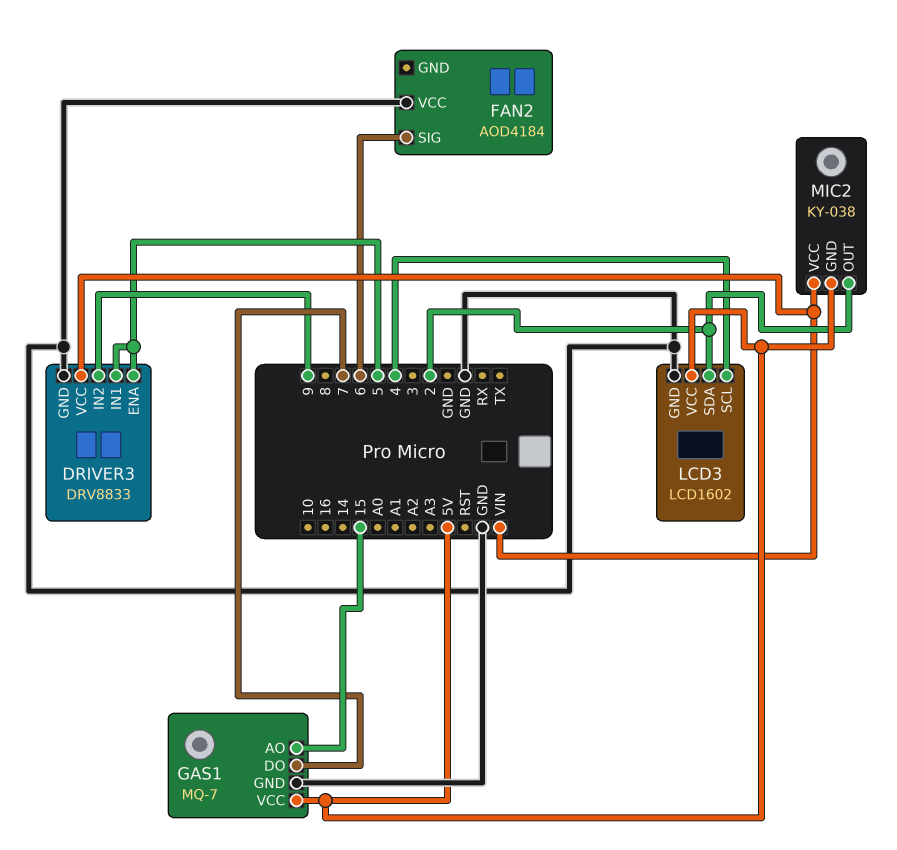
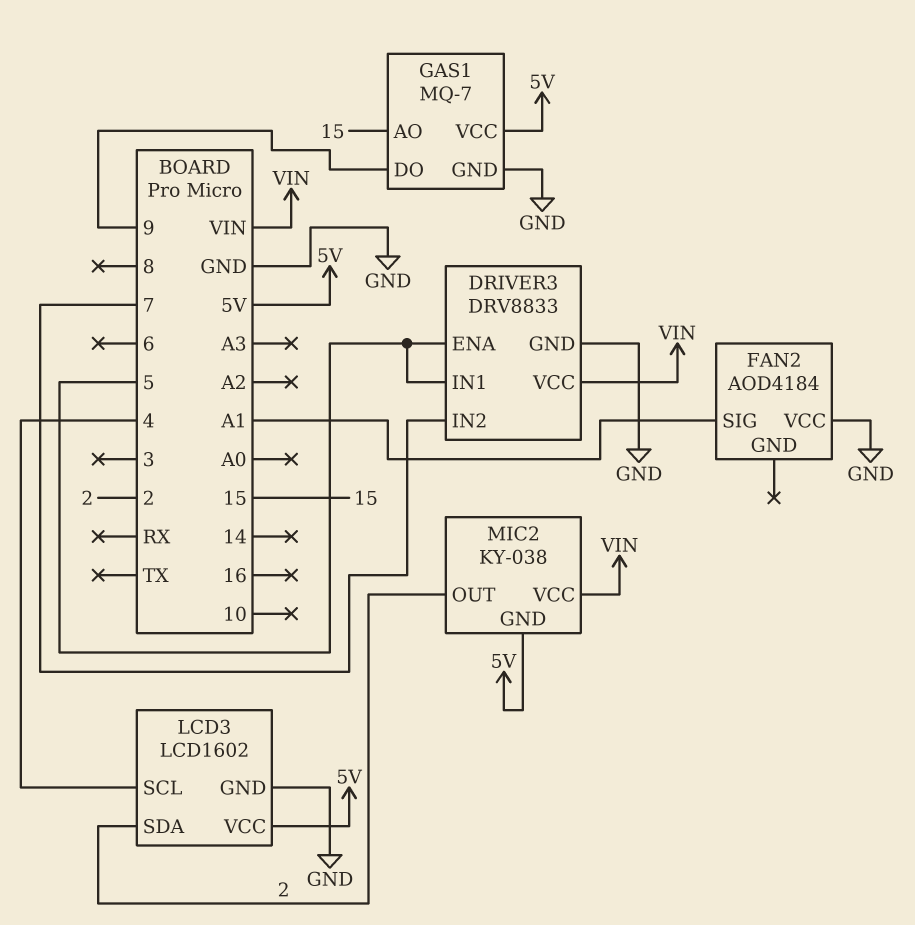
DRIVER3 pin IN2: 9 -> 7
FAN2 pin SIG: 6 -> A1
GAS1 pin DO: 7 -> 9

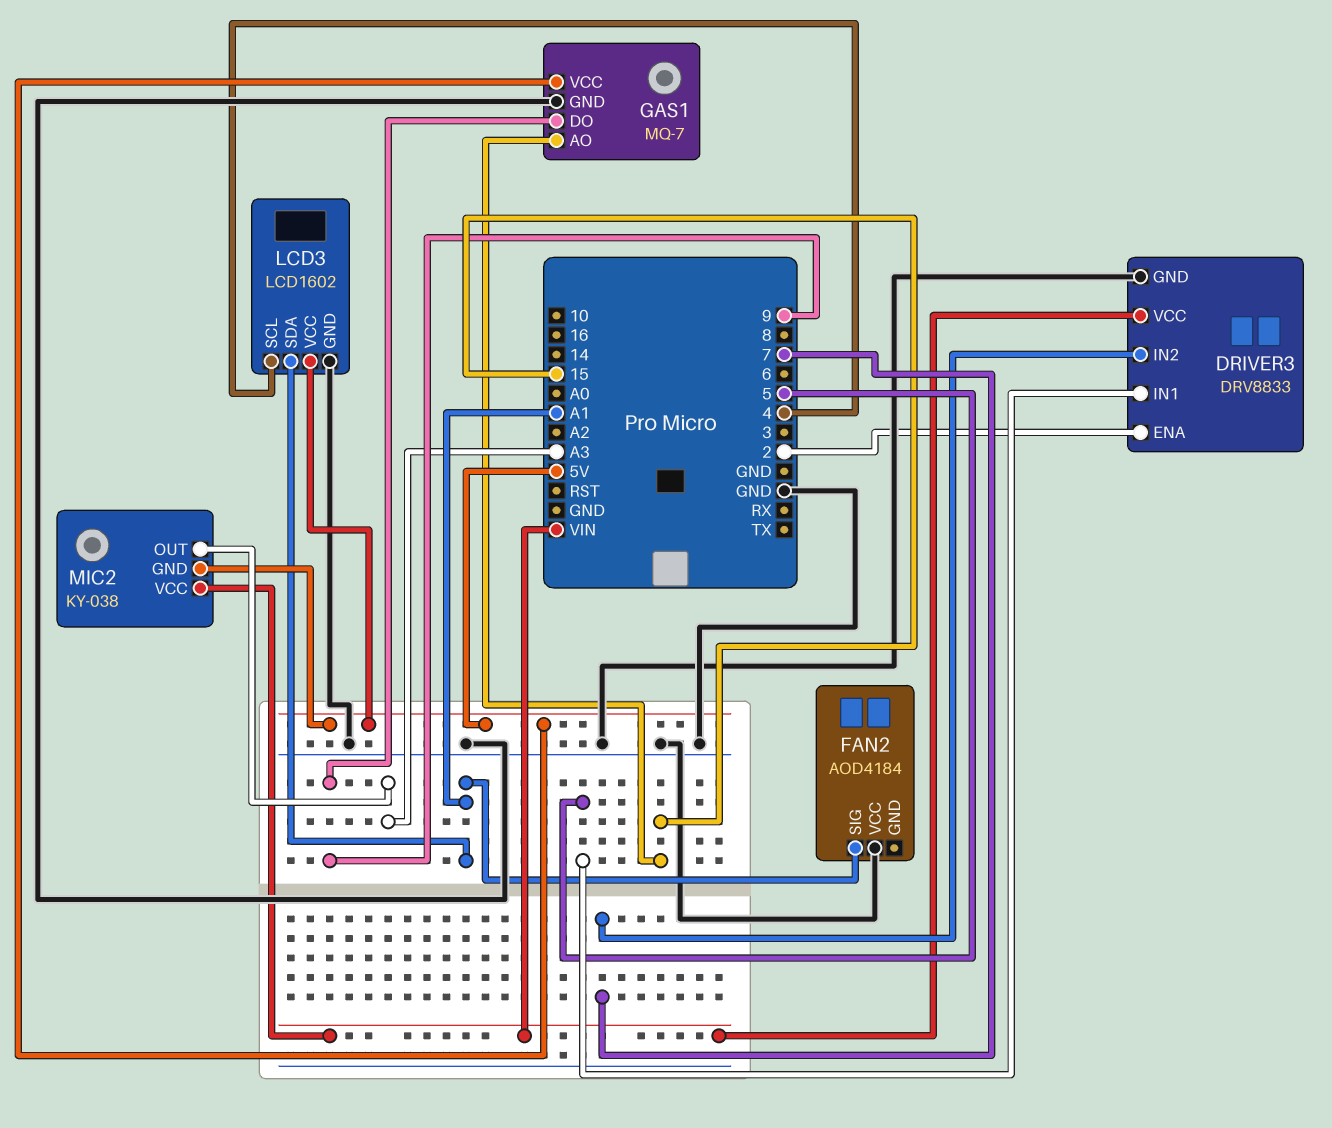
DRIVER3 pin ENA: 5 -> 2
LCD3 pin SDA: 2 -> A1
MIC2 pin OUT: 2 -> A3

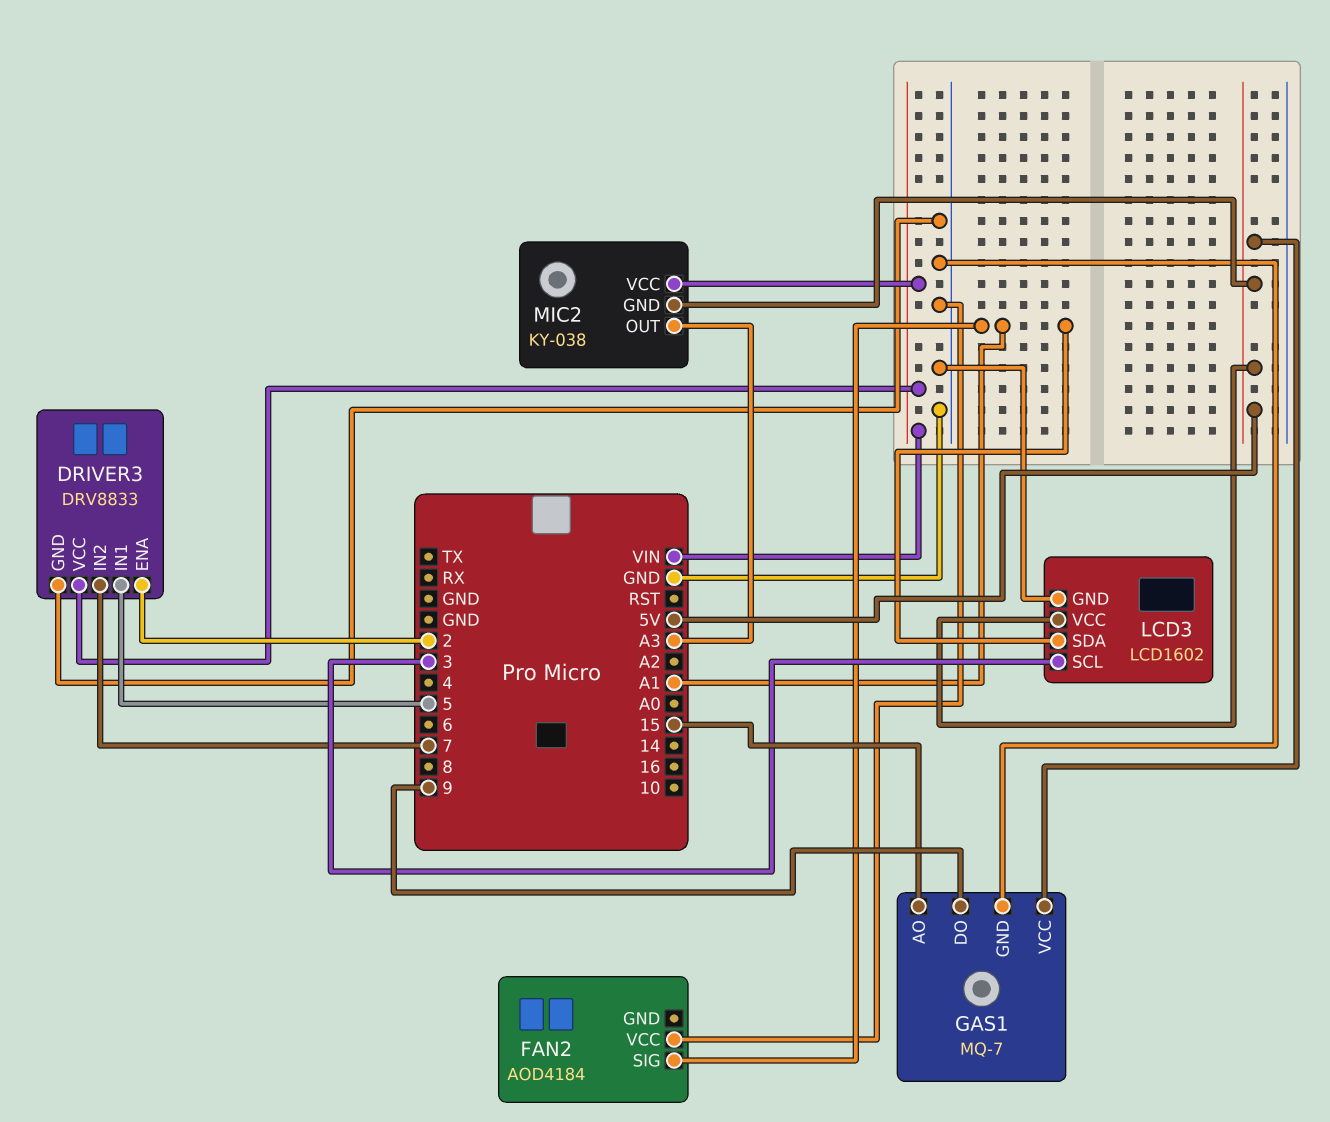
LCD3 pin SCL: 4 -> 3

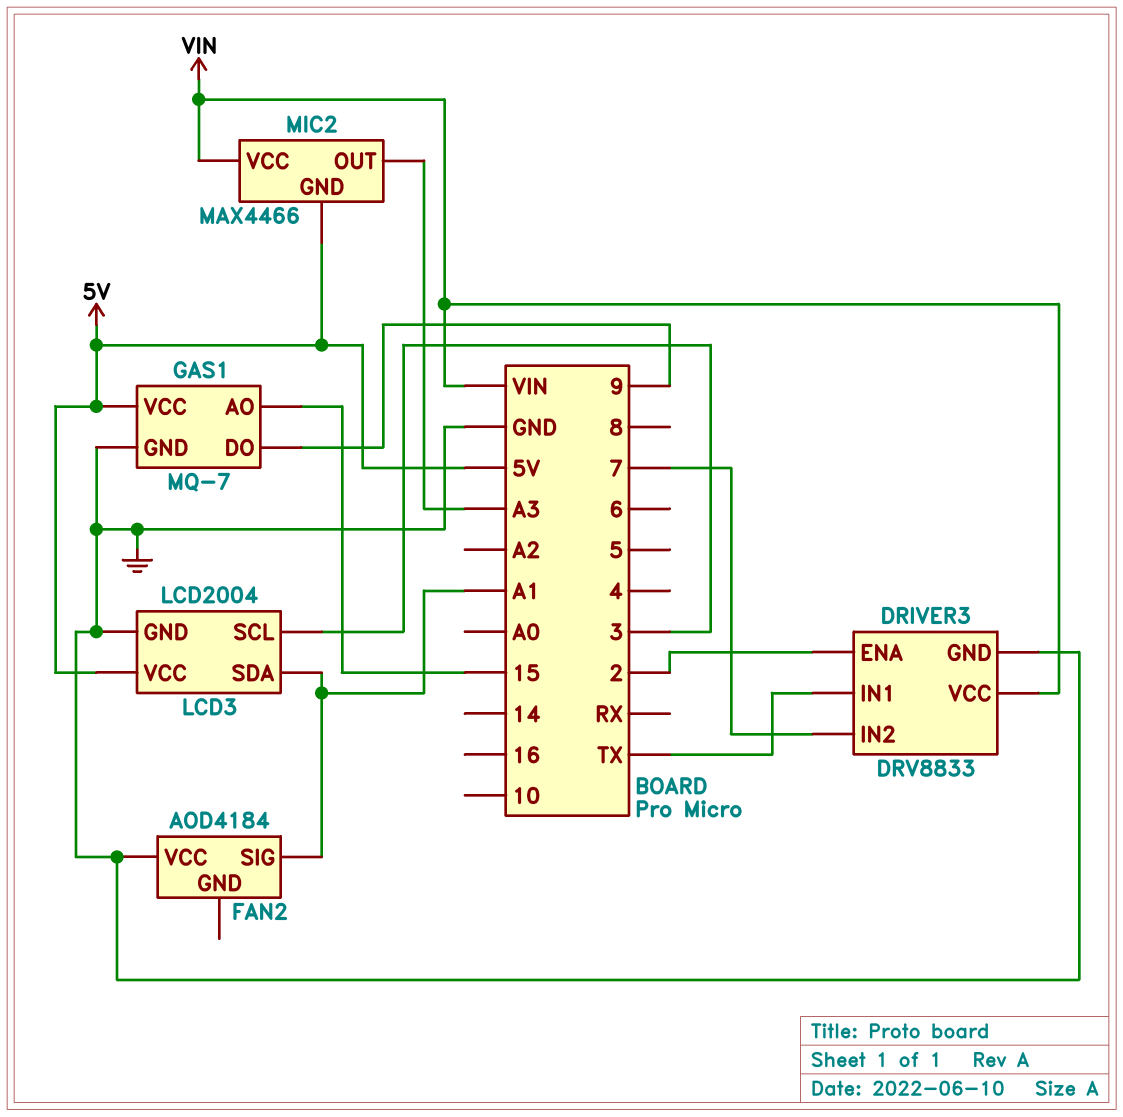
DRIVER3 pin IN1: 5 -> TX
LCD3: LCD1602 -> LCD2004
MIC2: KY-038 -> MAX4466

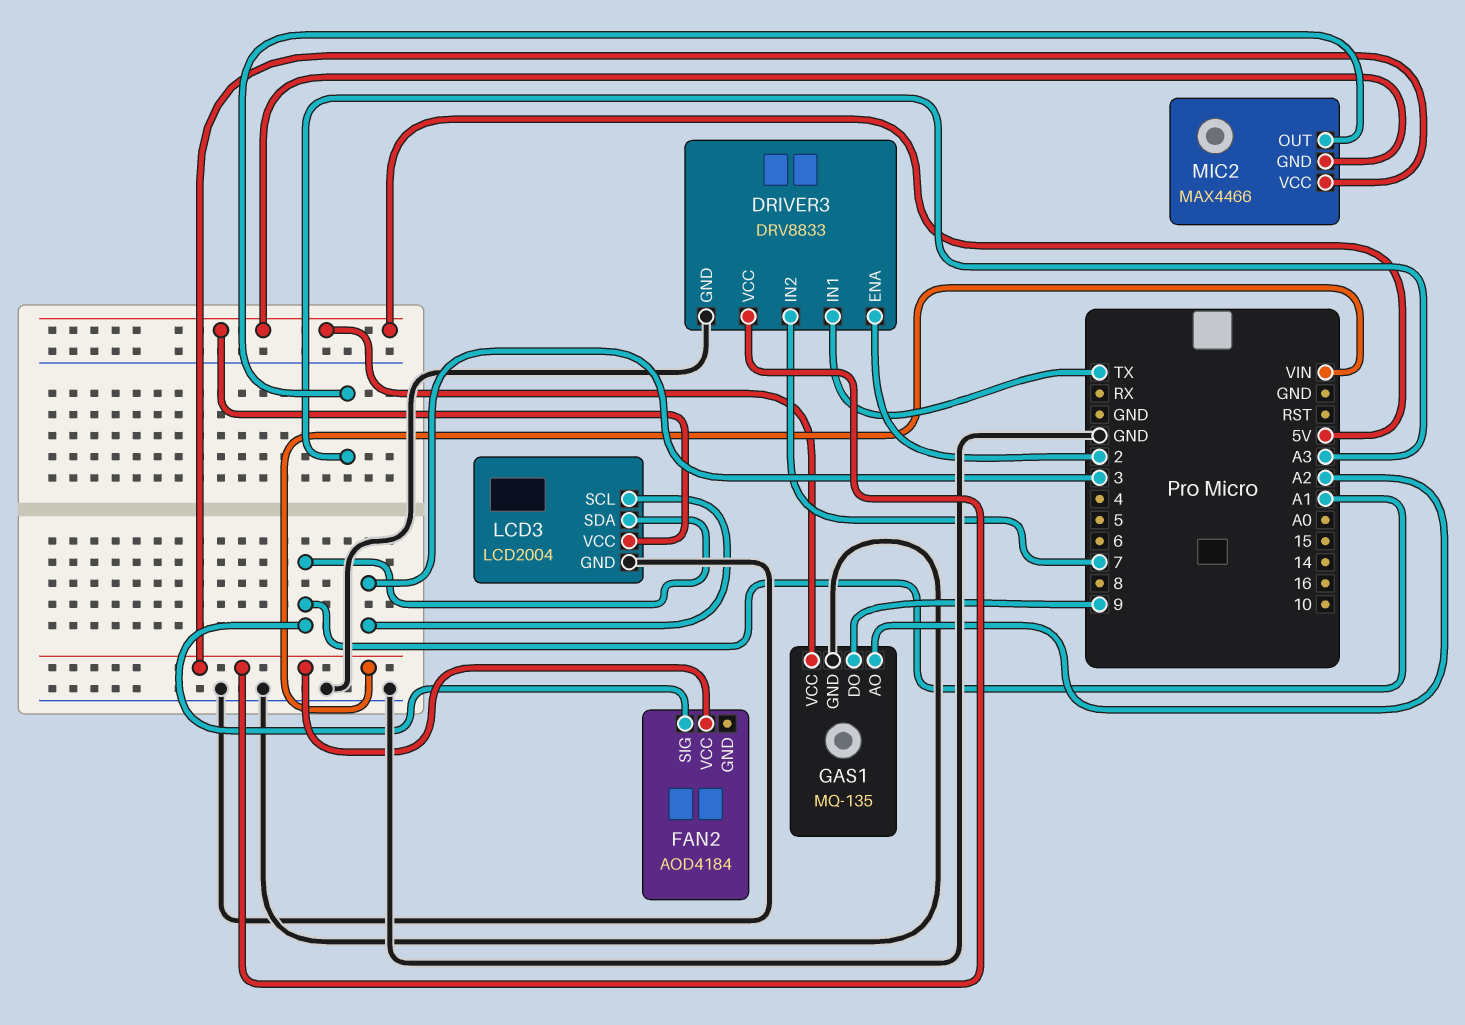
FAN2 pin VCC: GND -> VIN
GAS1: MQ-7 -> MQ-135
GAS1 pin AO: 15 -> A2

